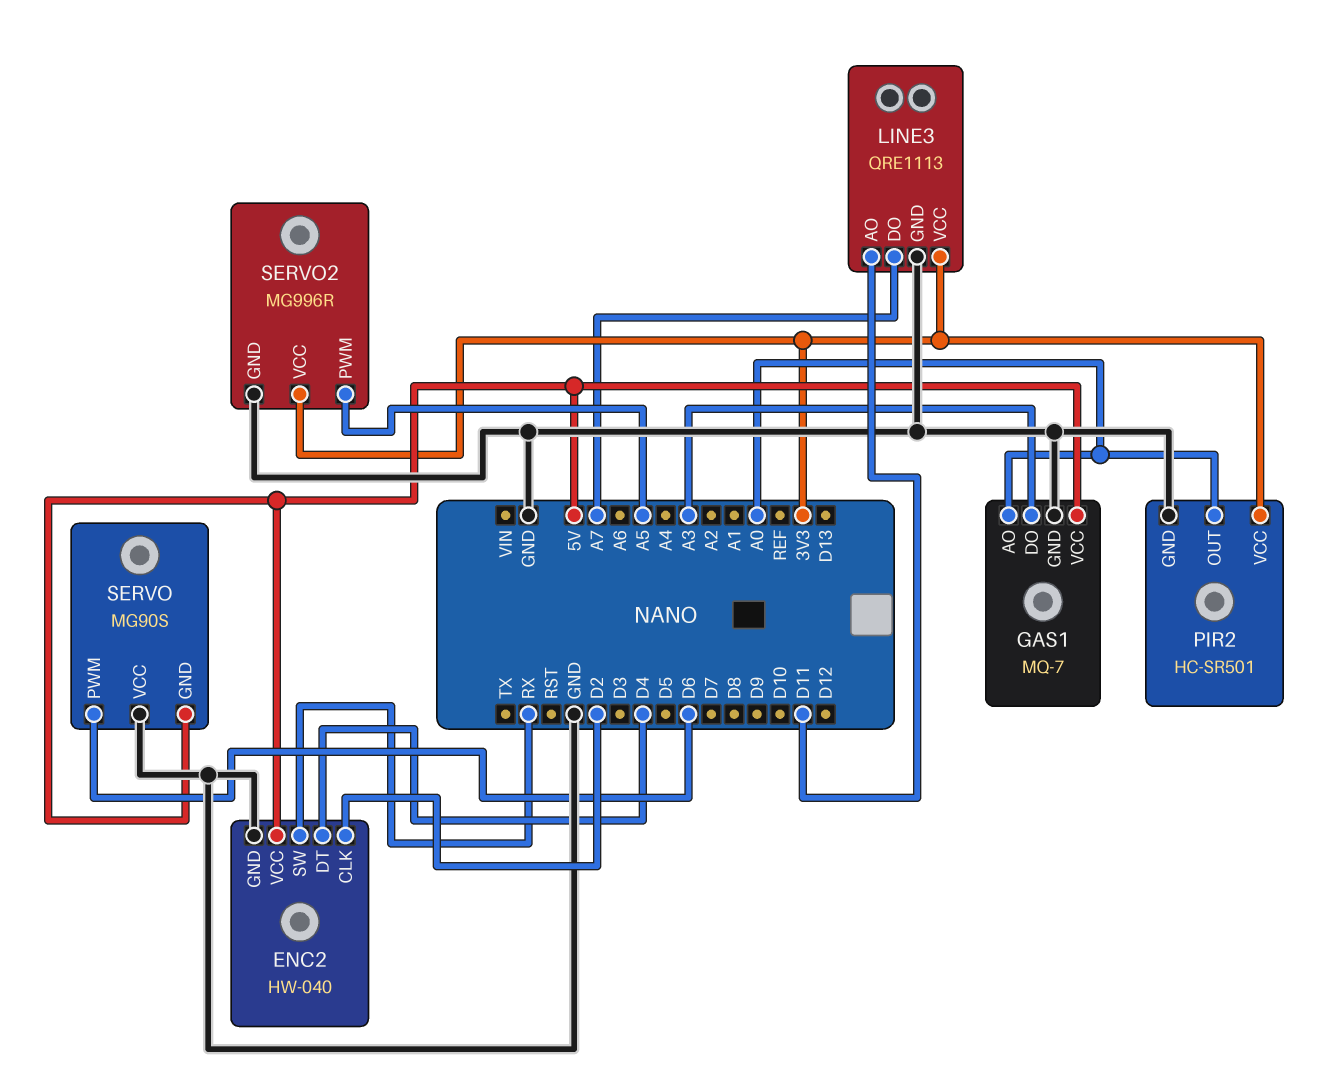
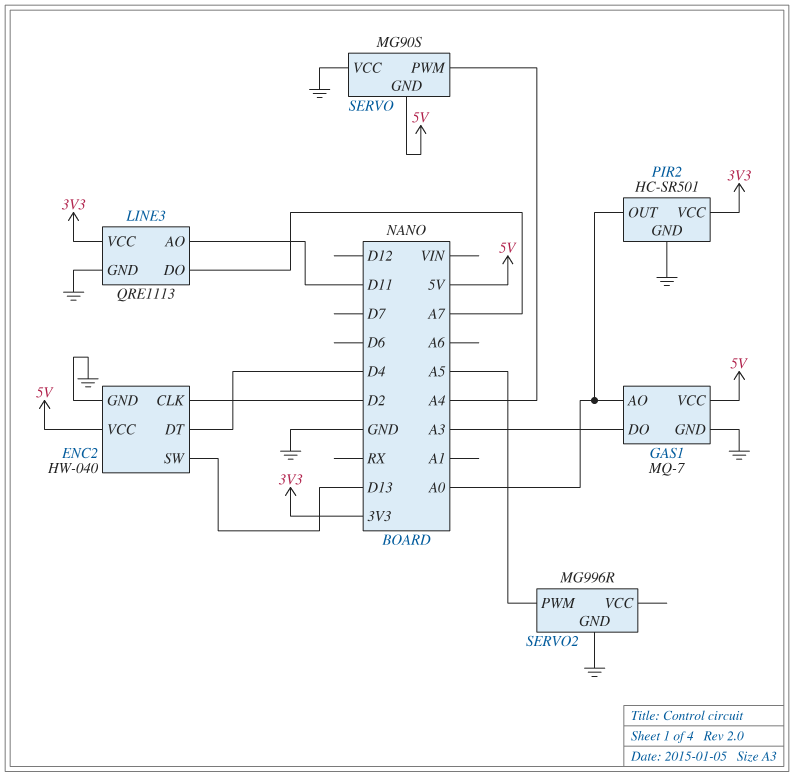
ENC2 pin SW: RX -> D13
SERVO pin PWM: D6 -> A4
SERVO2 pin VCC: 3V3 -> none

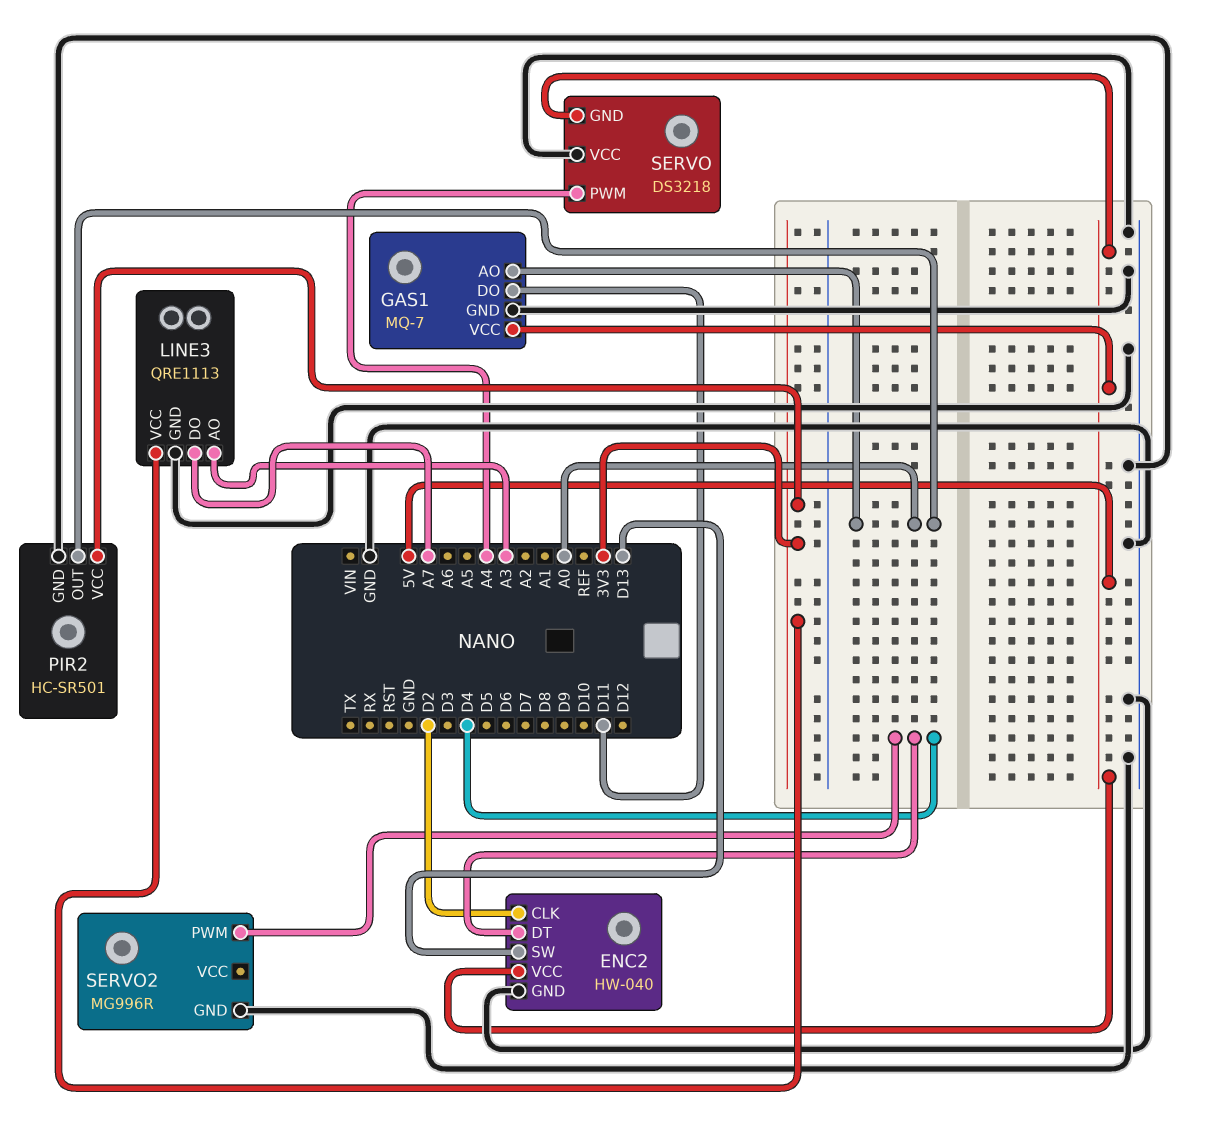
GAS1 pin DO: A3 -> D11
LINE3 pin AO: D11 -> A3
SERVO: MG90S -> DS3218
SERVO2 pin PWM: A5 -> D4

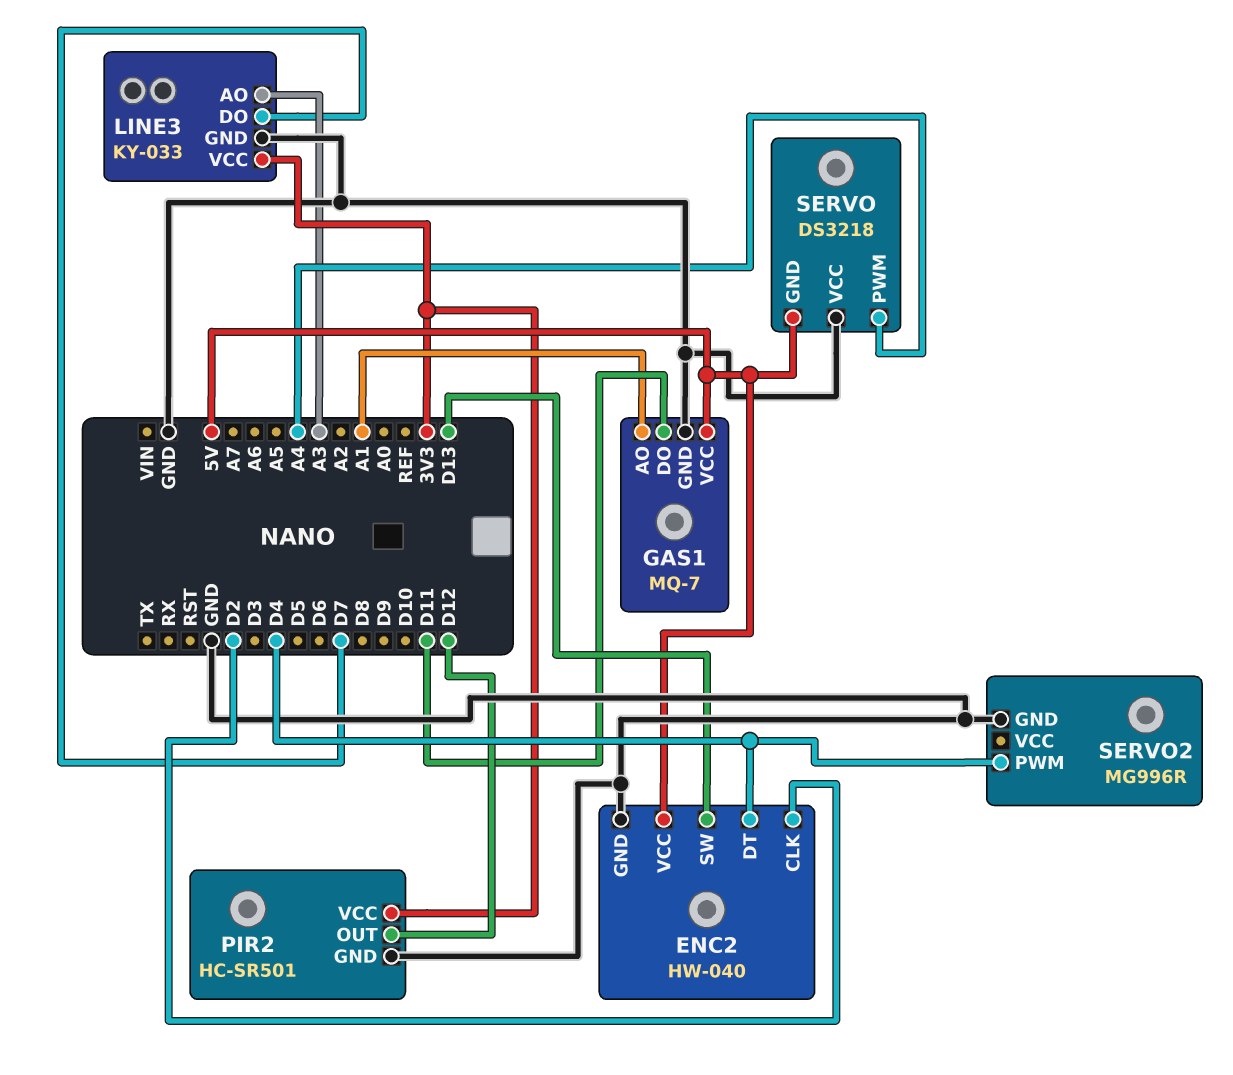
GAS1 pin AO: A0 -> A1
LINE3: QRE1113 -> KY-033
LINE3 pin DO: A7 -> D7
PIR2 pin OUT: A0 -> D12

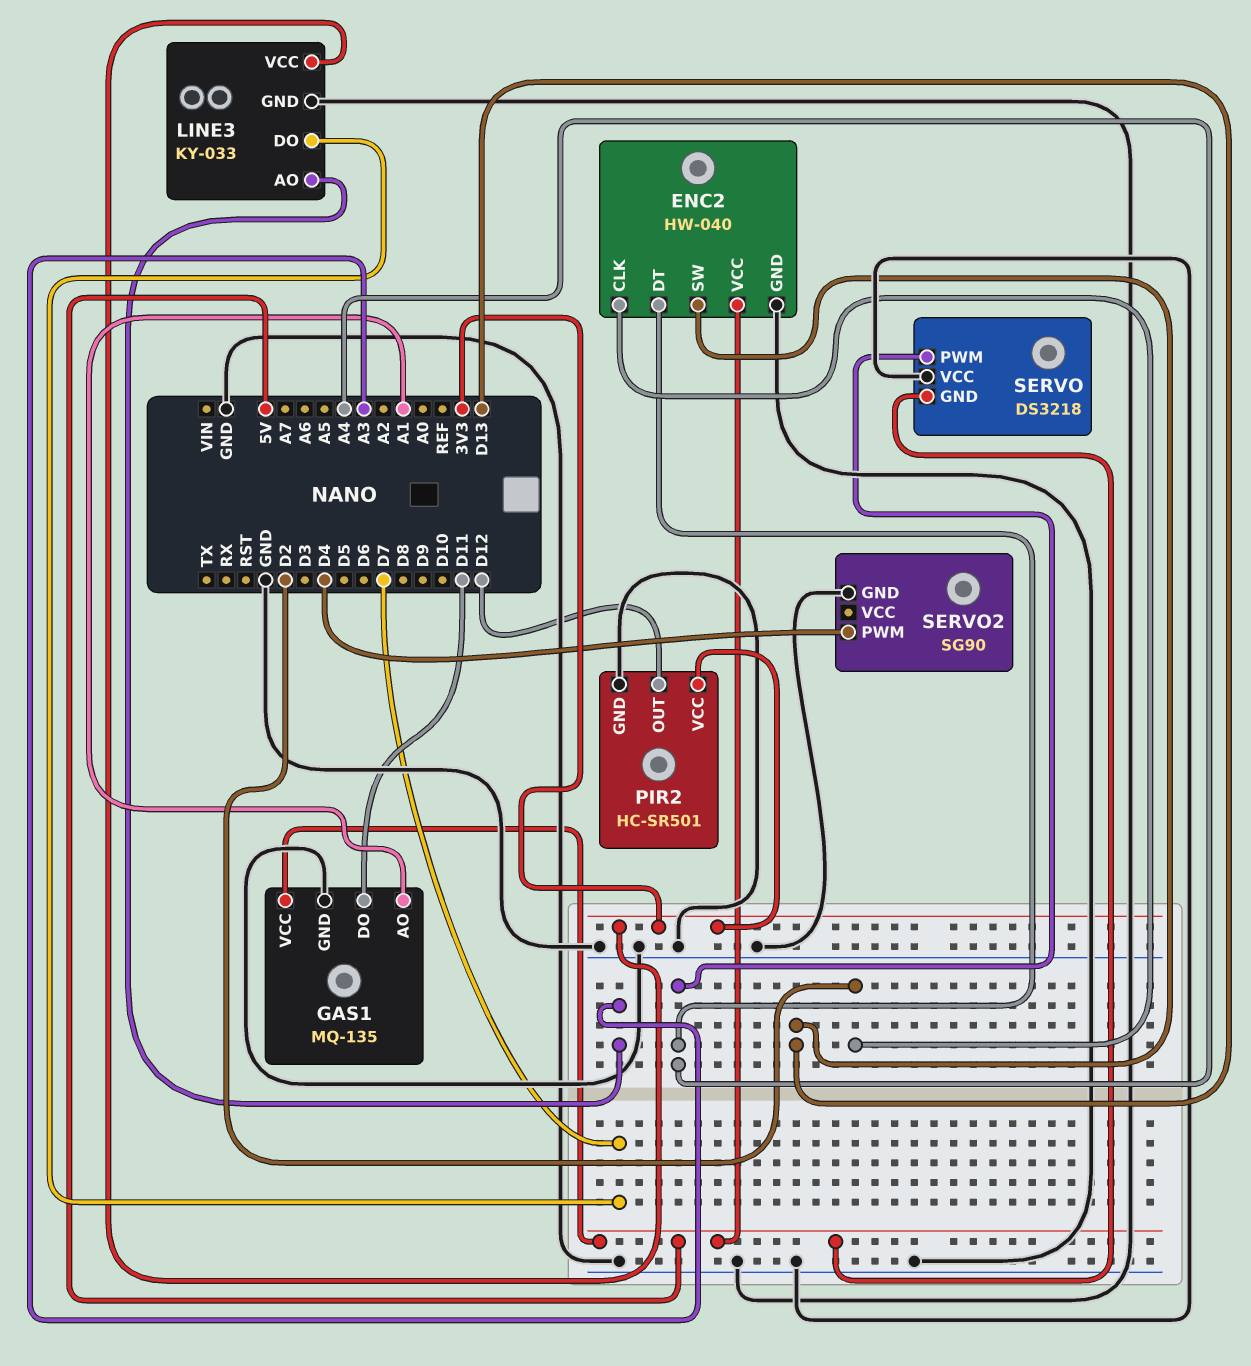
ENC2 pin DT: D4 -> A4
GAS1: MQ-7 -> MQ-135
SERVO2: MG996R -> SG90

